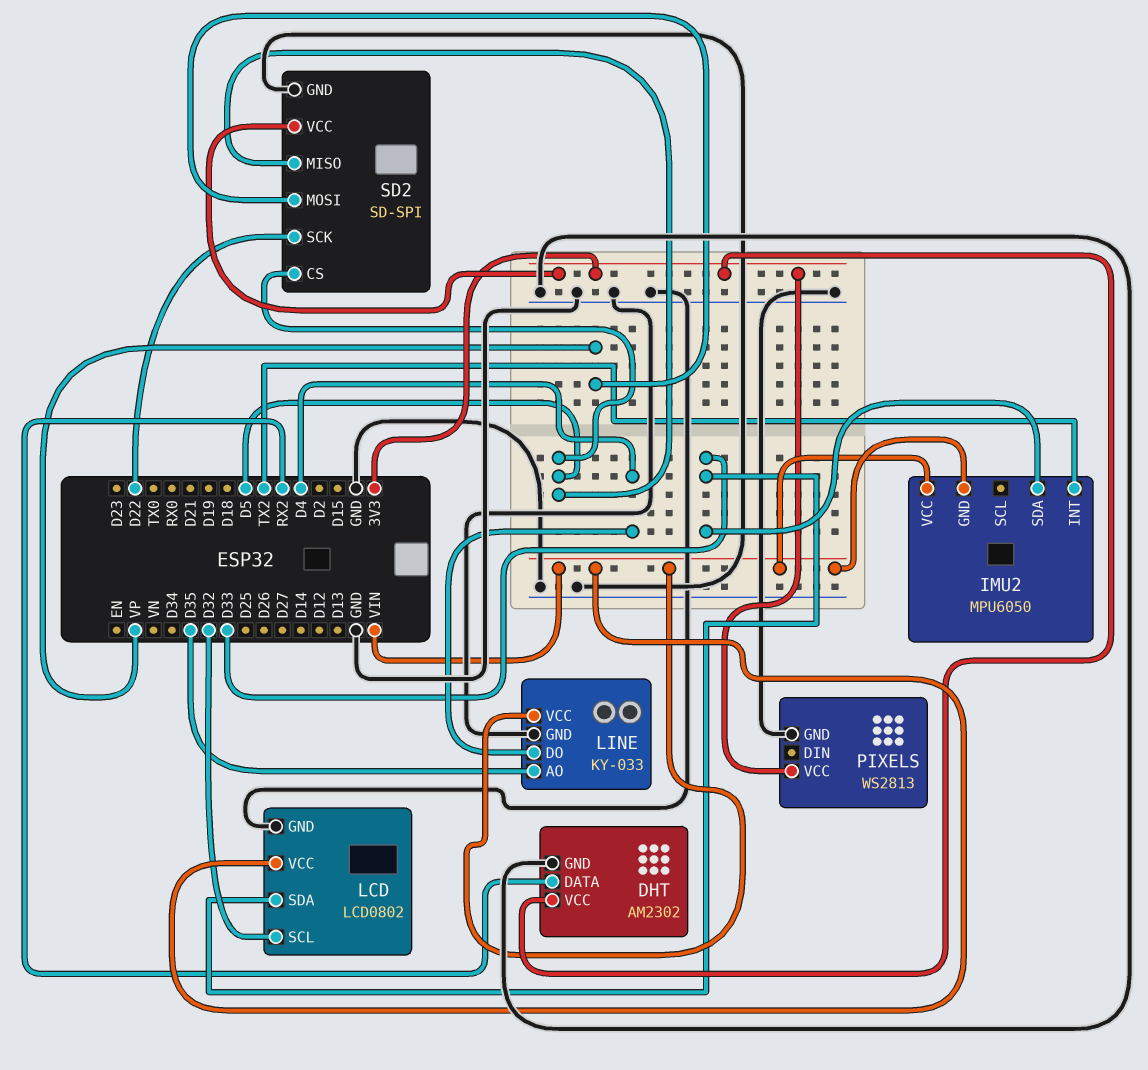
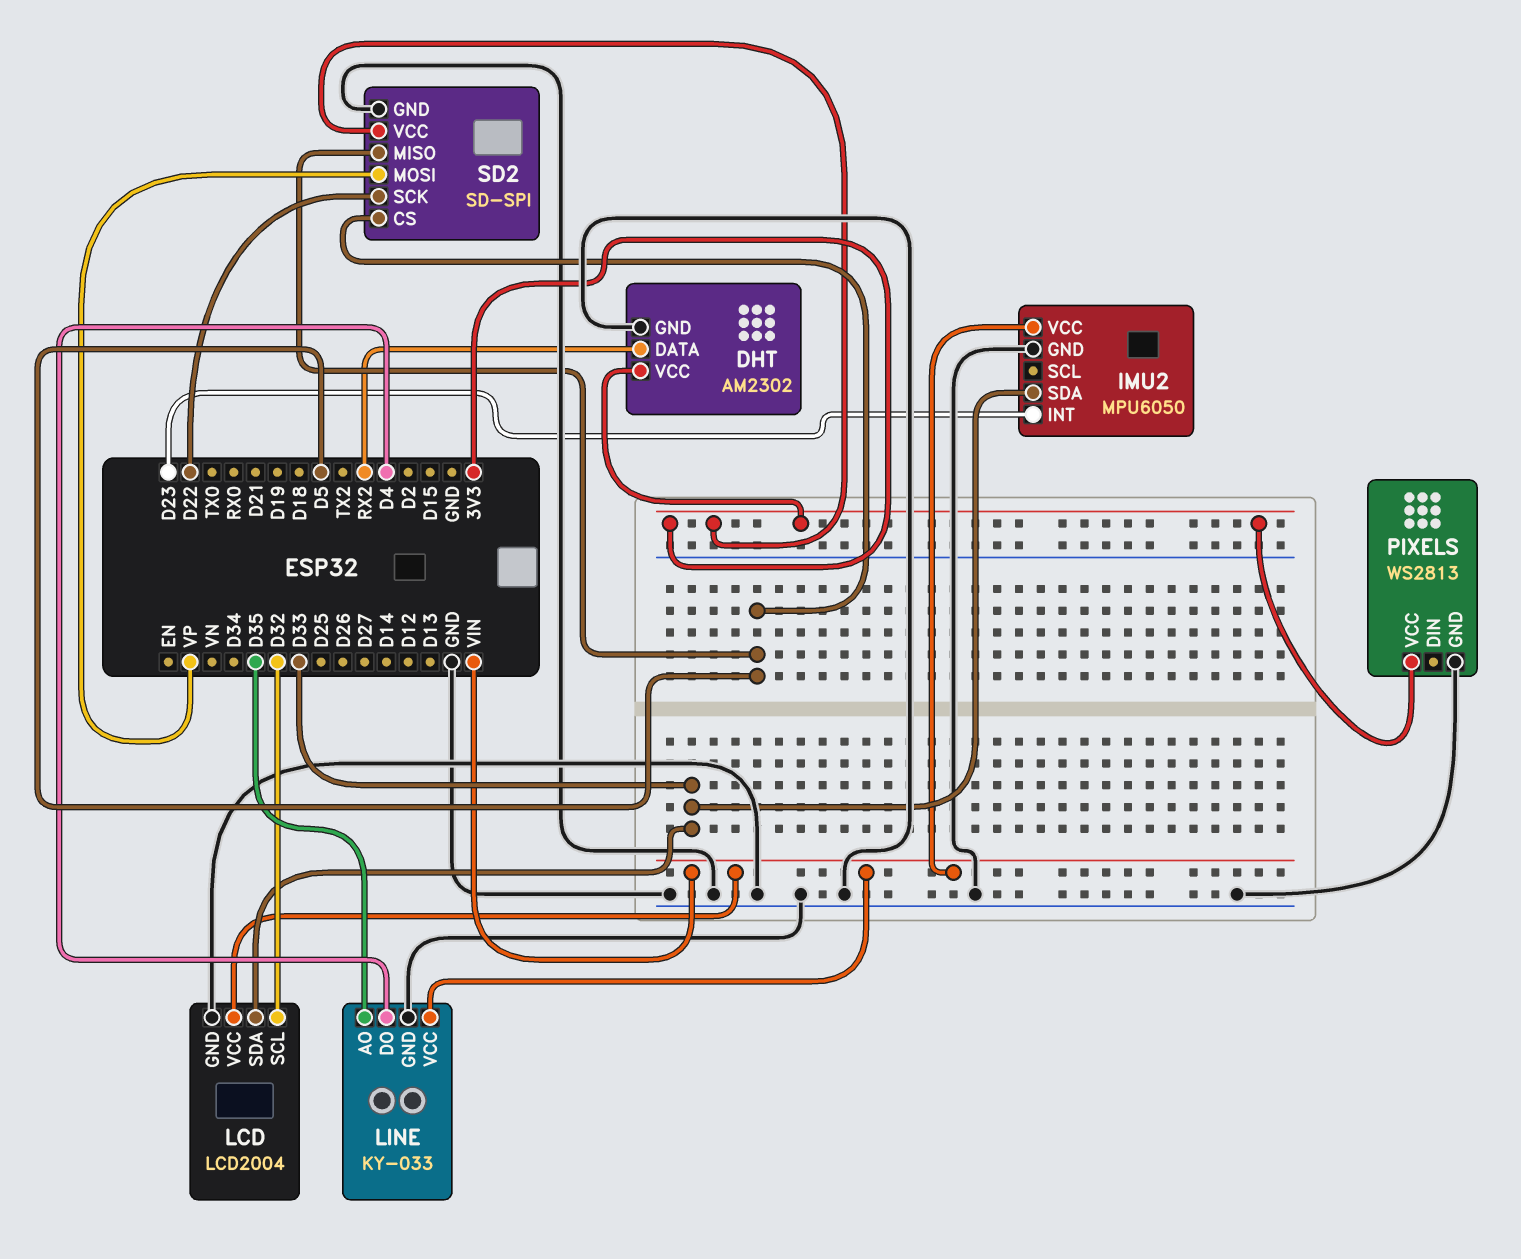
IMU2 pin GND: VIN -> GND
IMU2 pin INT: TX2 -> D23
LCD: LCD0802 -> LCD2004

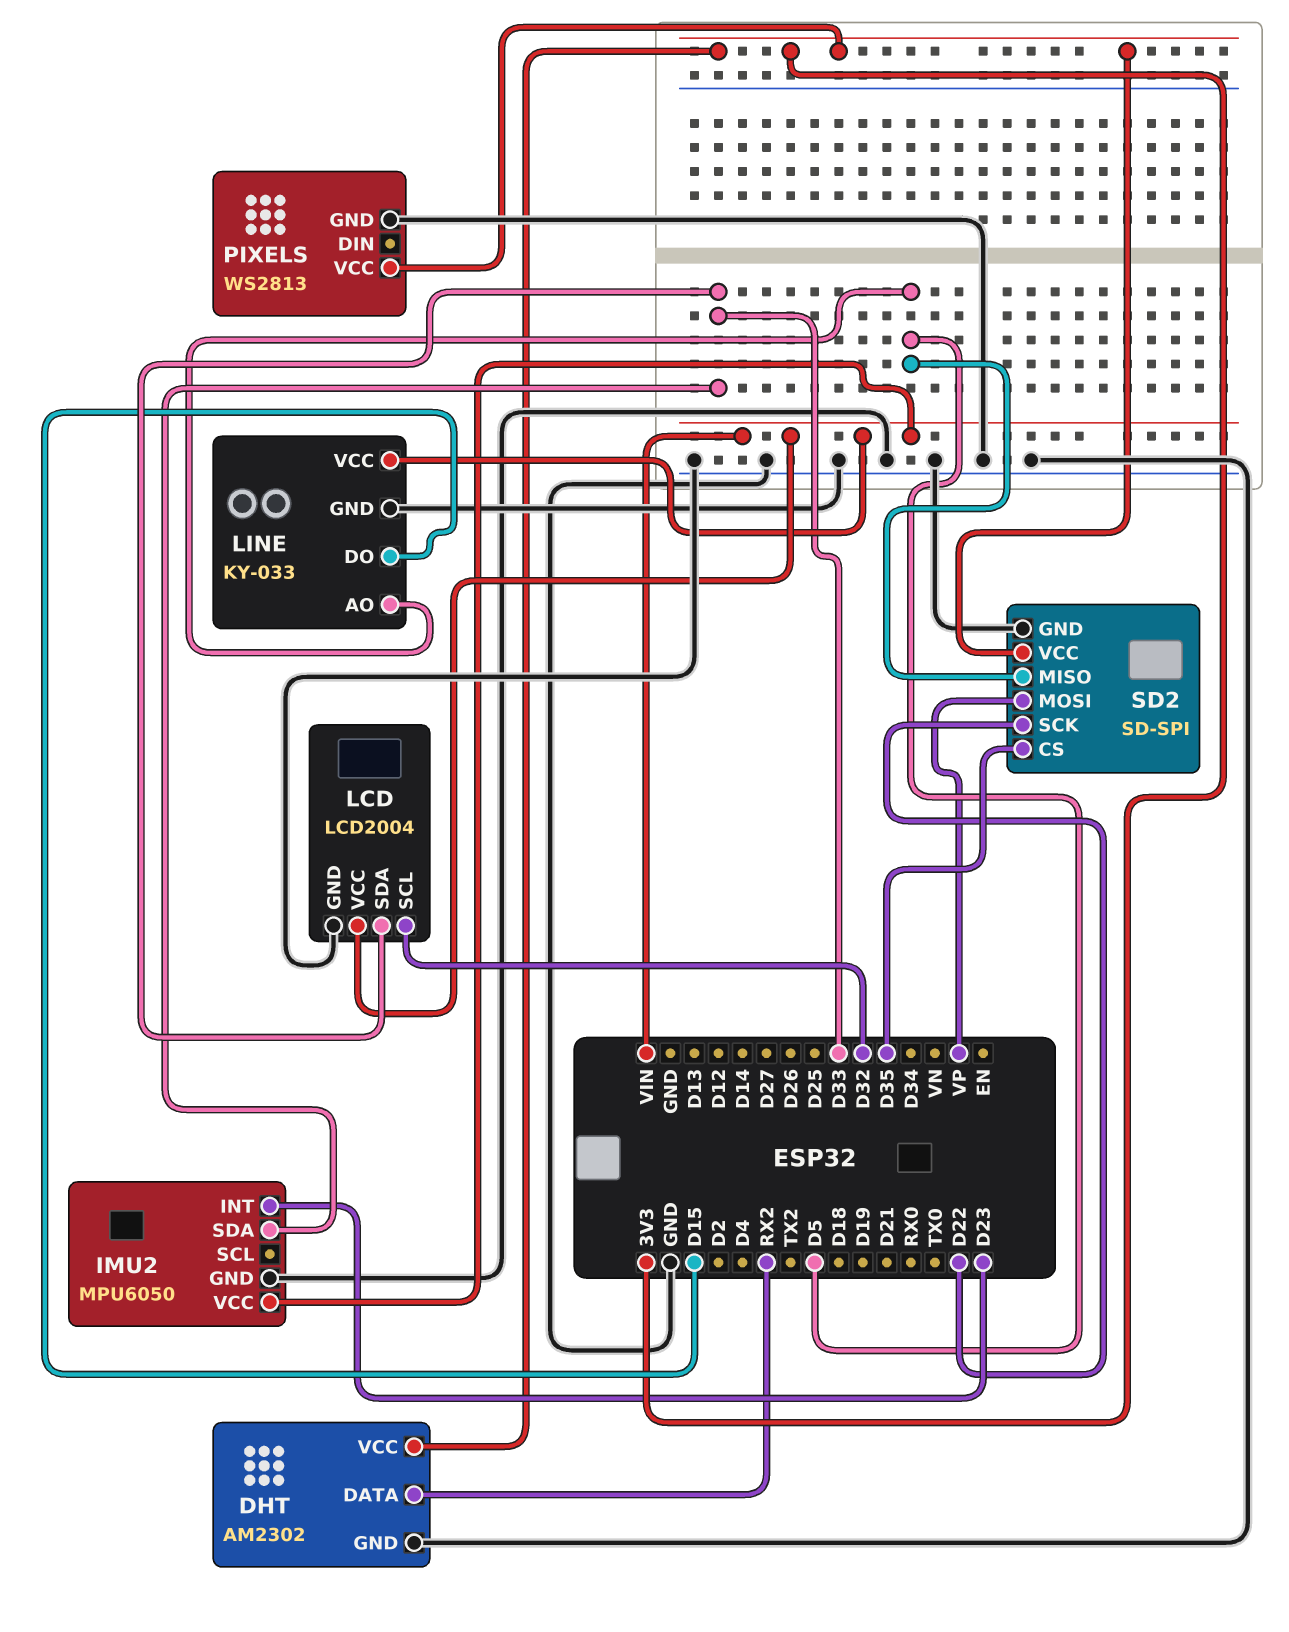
LINE pin AO: D35 -> D5
LINE pin DO: D4 -> D15
SD2 pin CS: D5 -> D35

